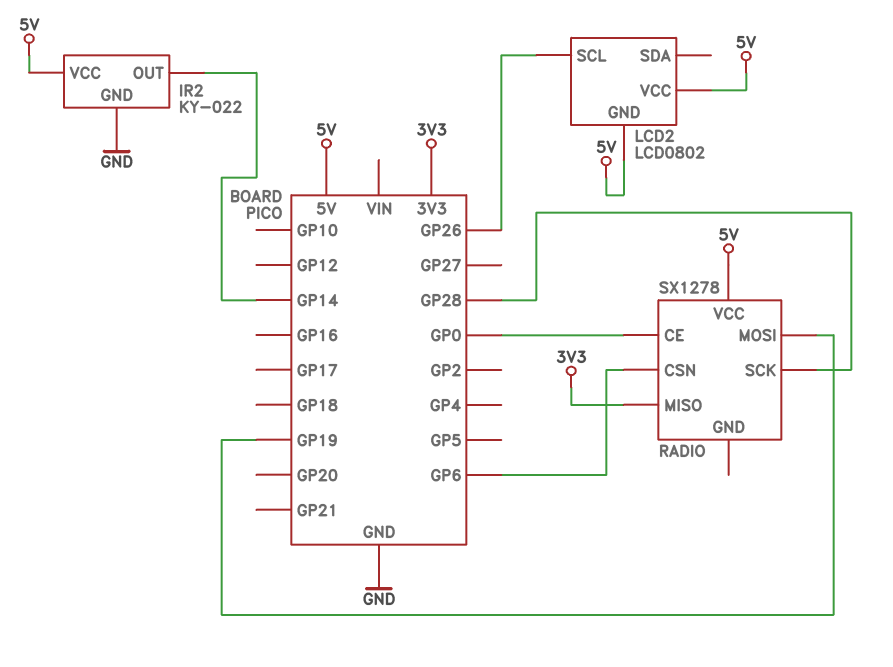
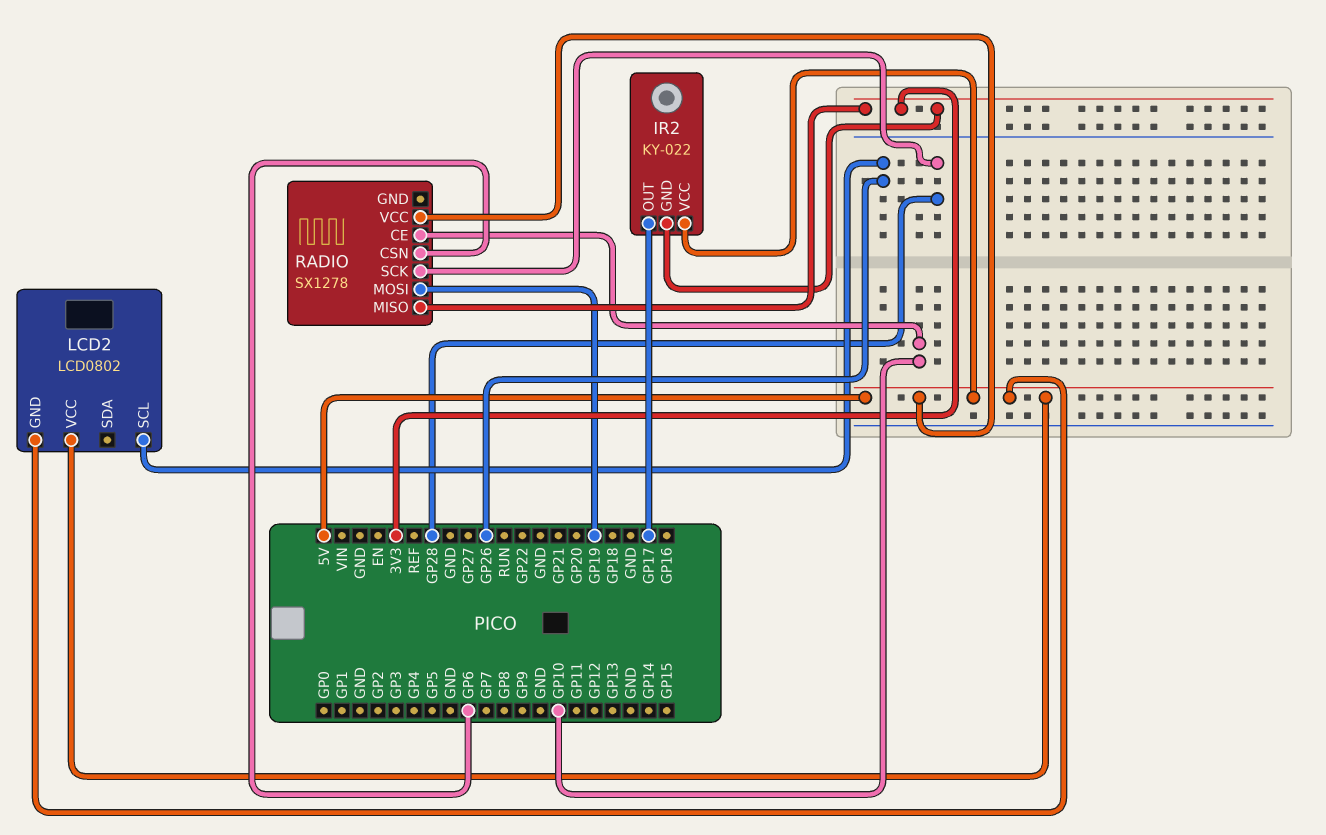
IR2 pin GND: GND -> 3V3
IR2 pin OUT: GP14 -> GP17
RADIO pin CE: GP0 -> GP10

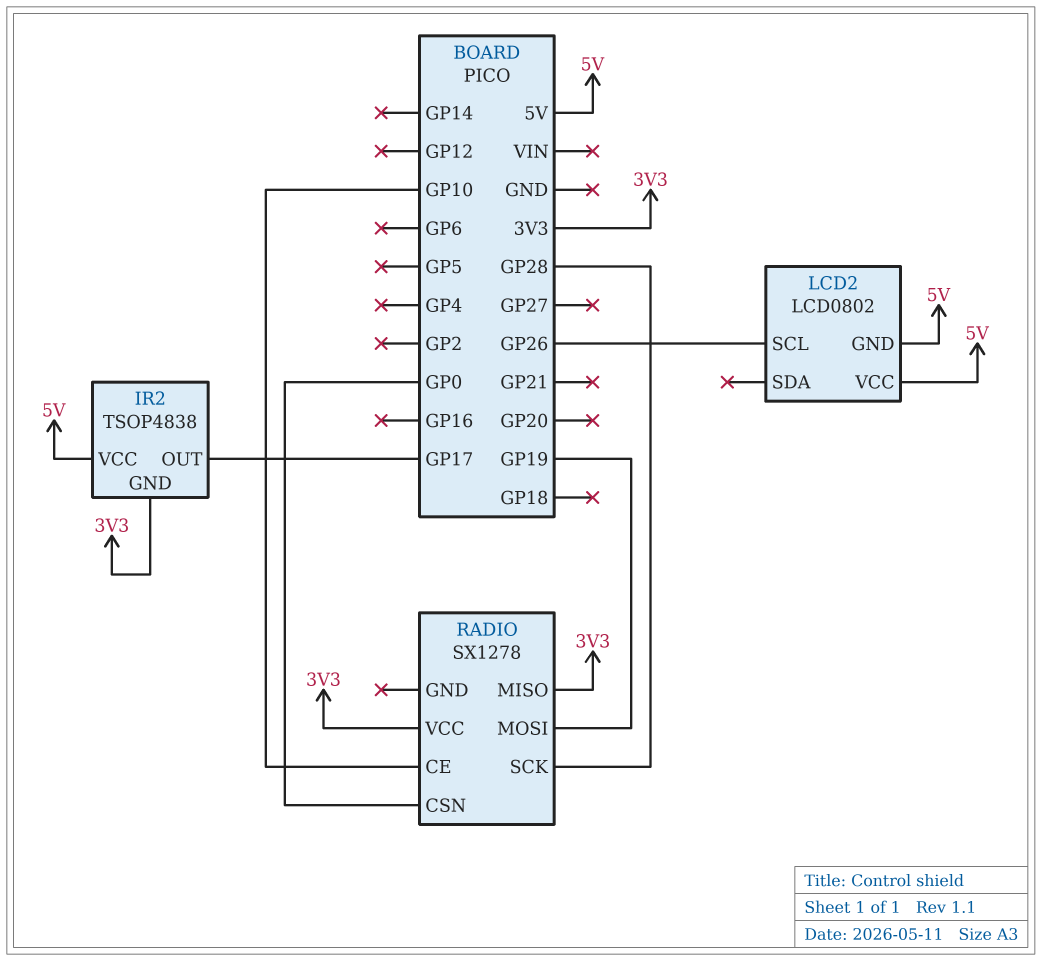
IR2: KY-022 -> TSOP4838
RADIO pin CSN: GP6 -> GP0
RADIO pin VCC: 5V -> 3V3

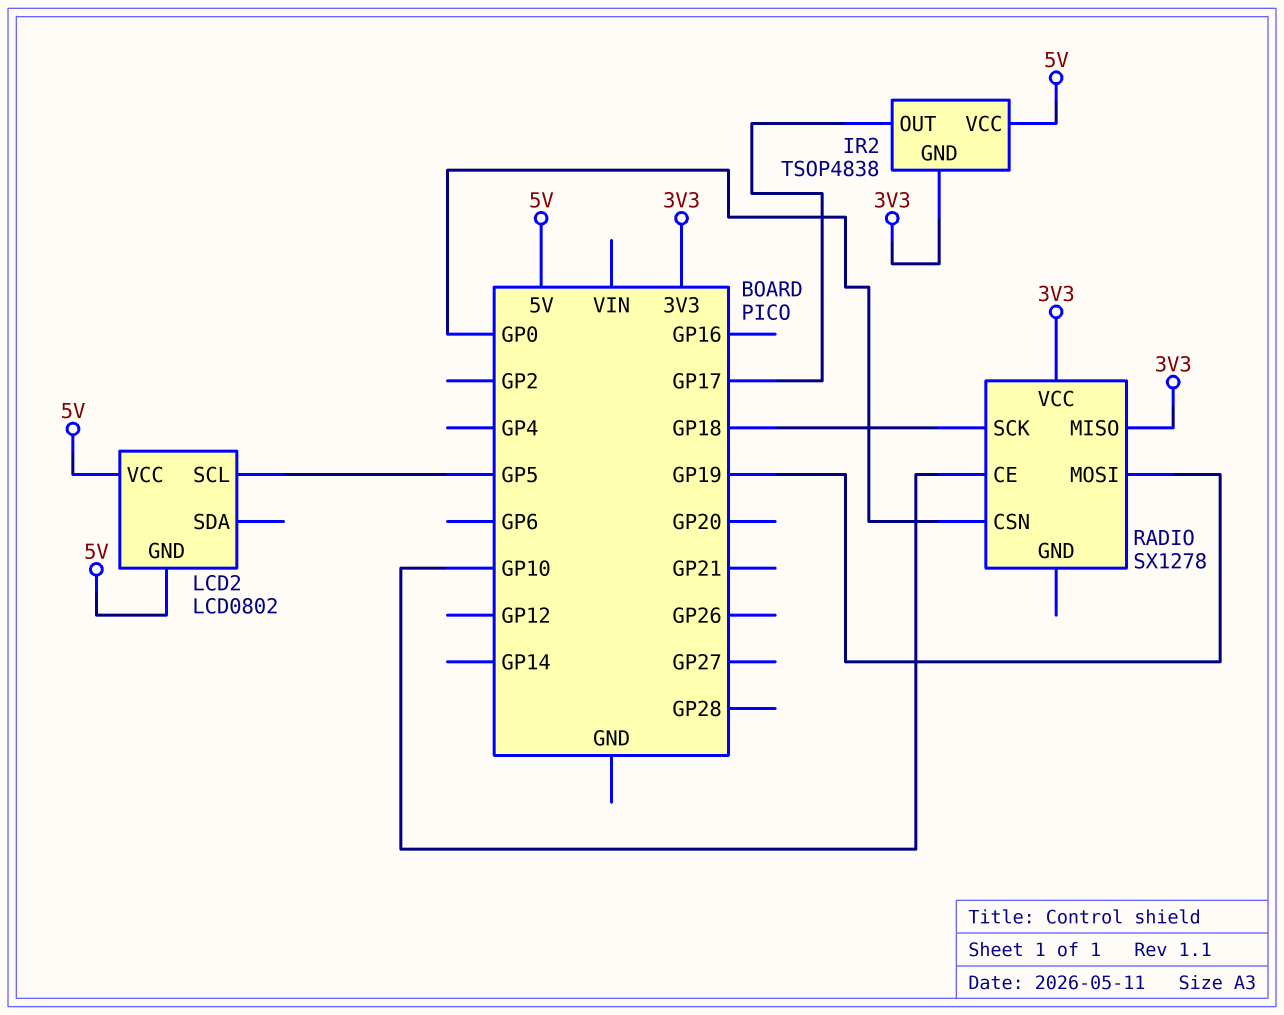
LCD2 pin SCL: GP26 -> GP5
RADIO pin SCK: GP28 -> GP18

